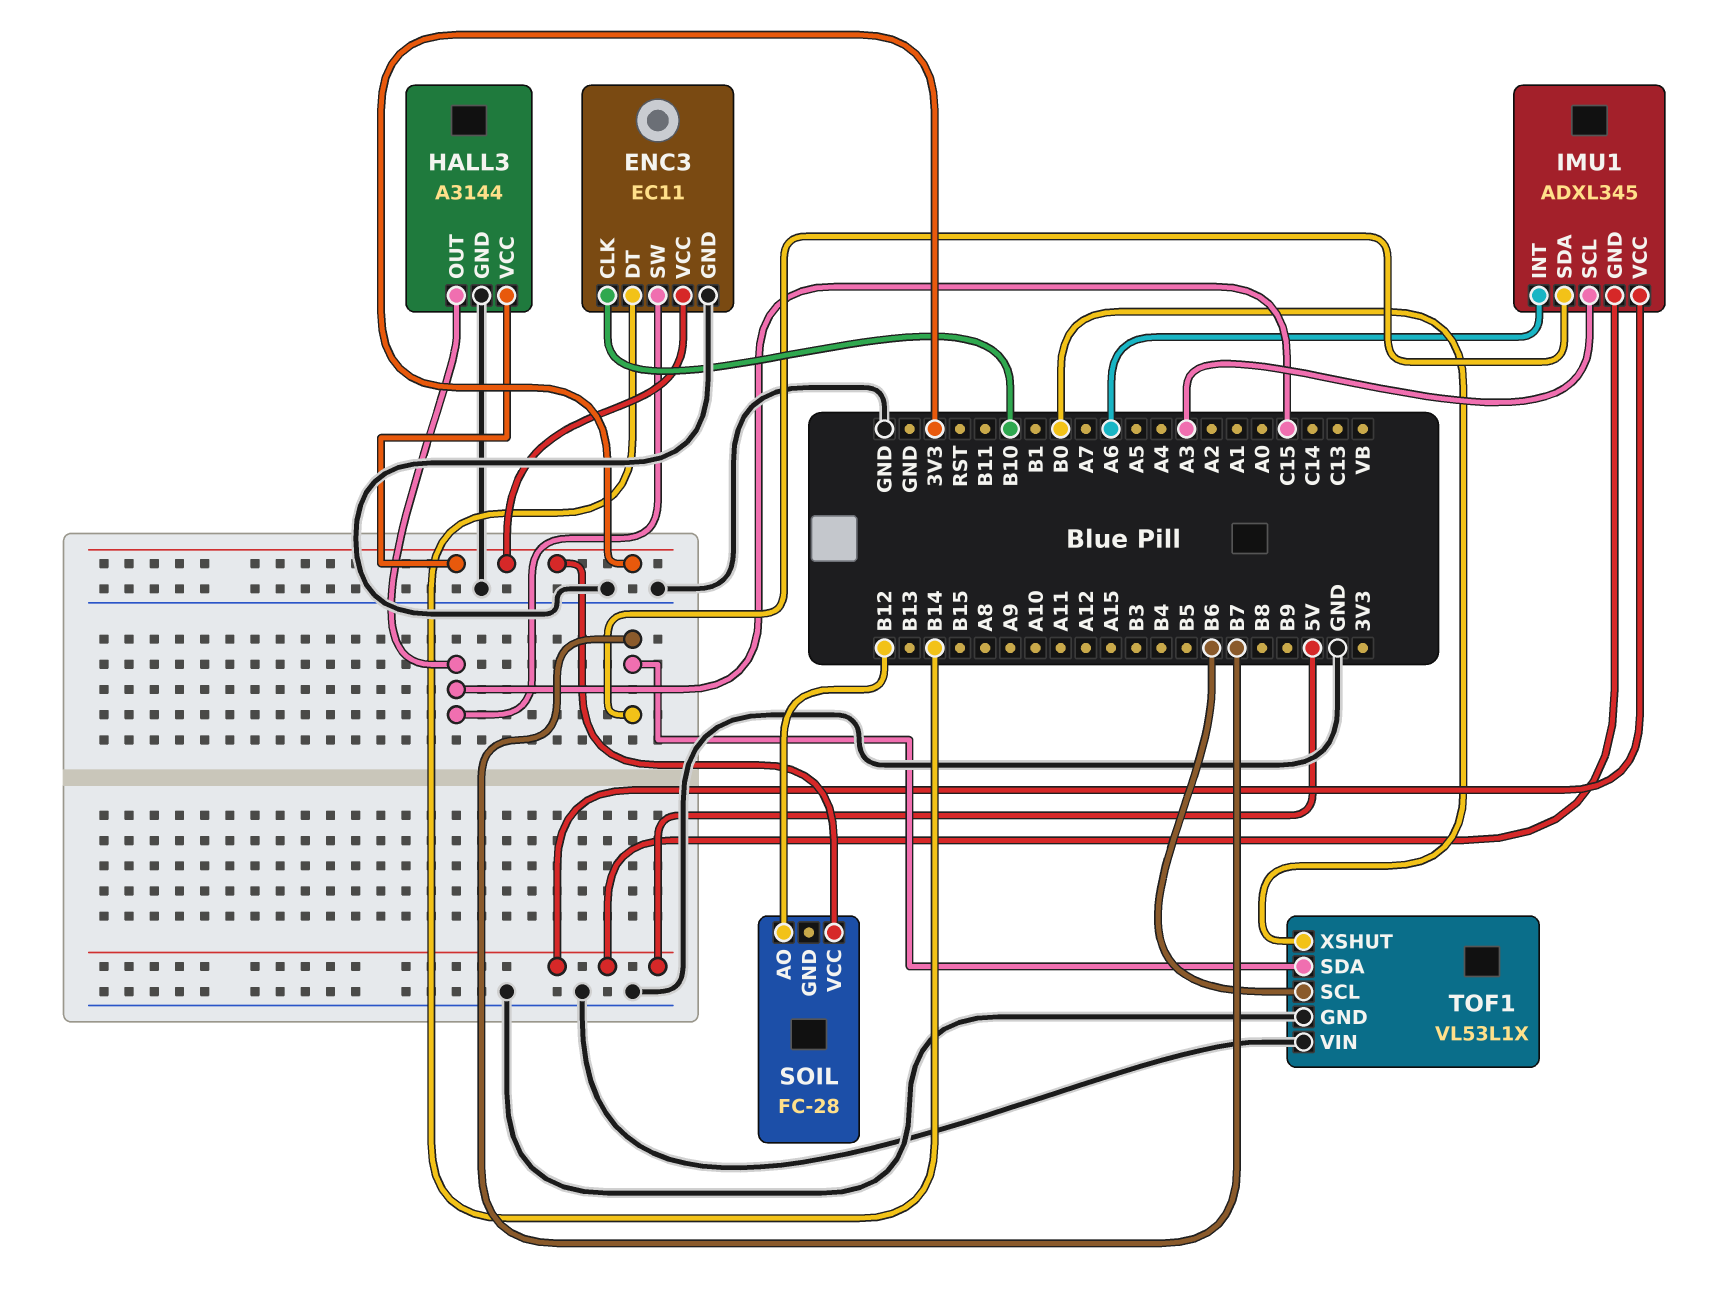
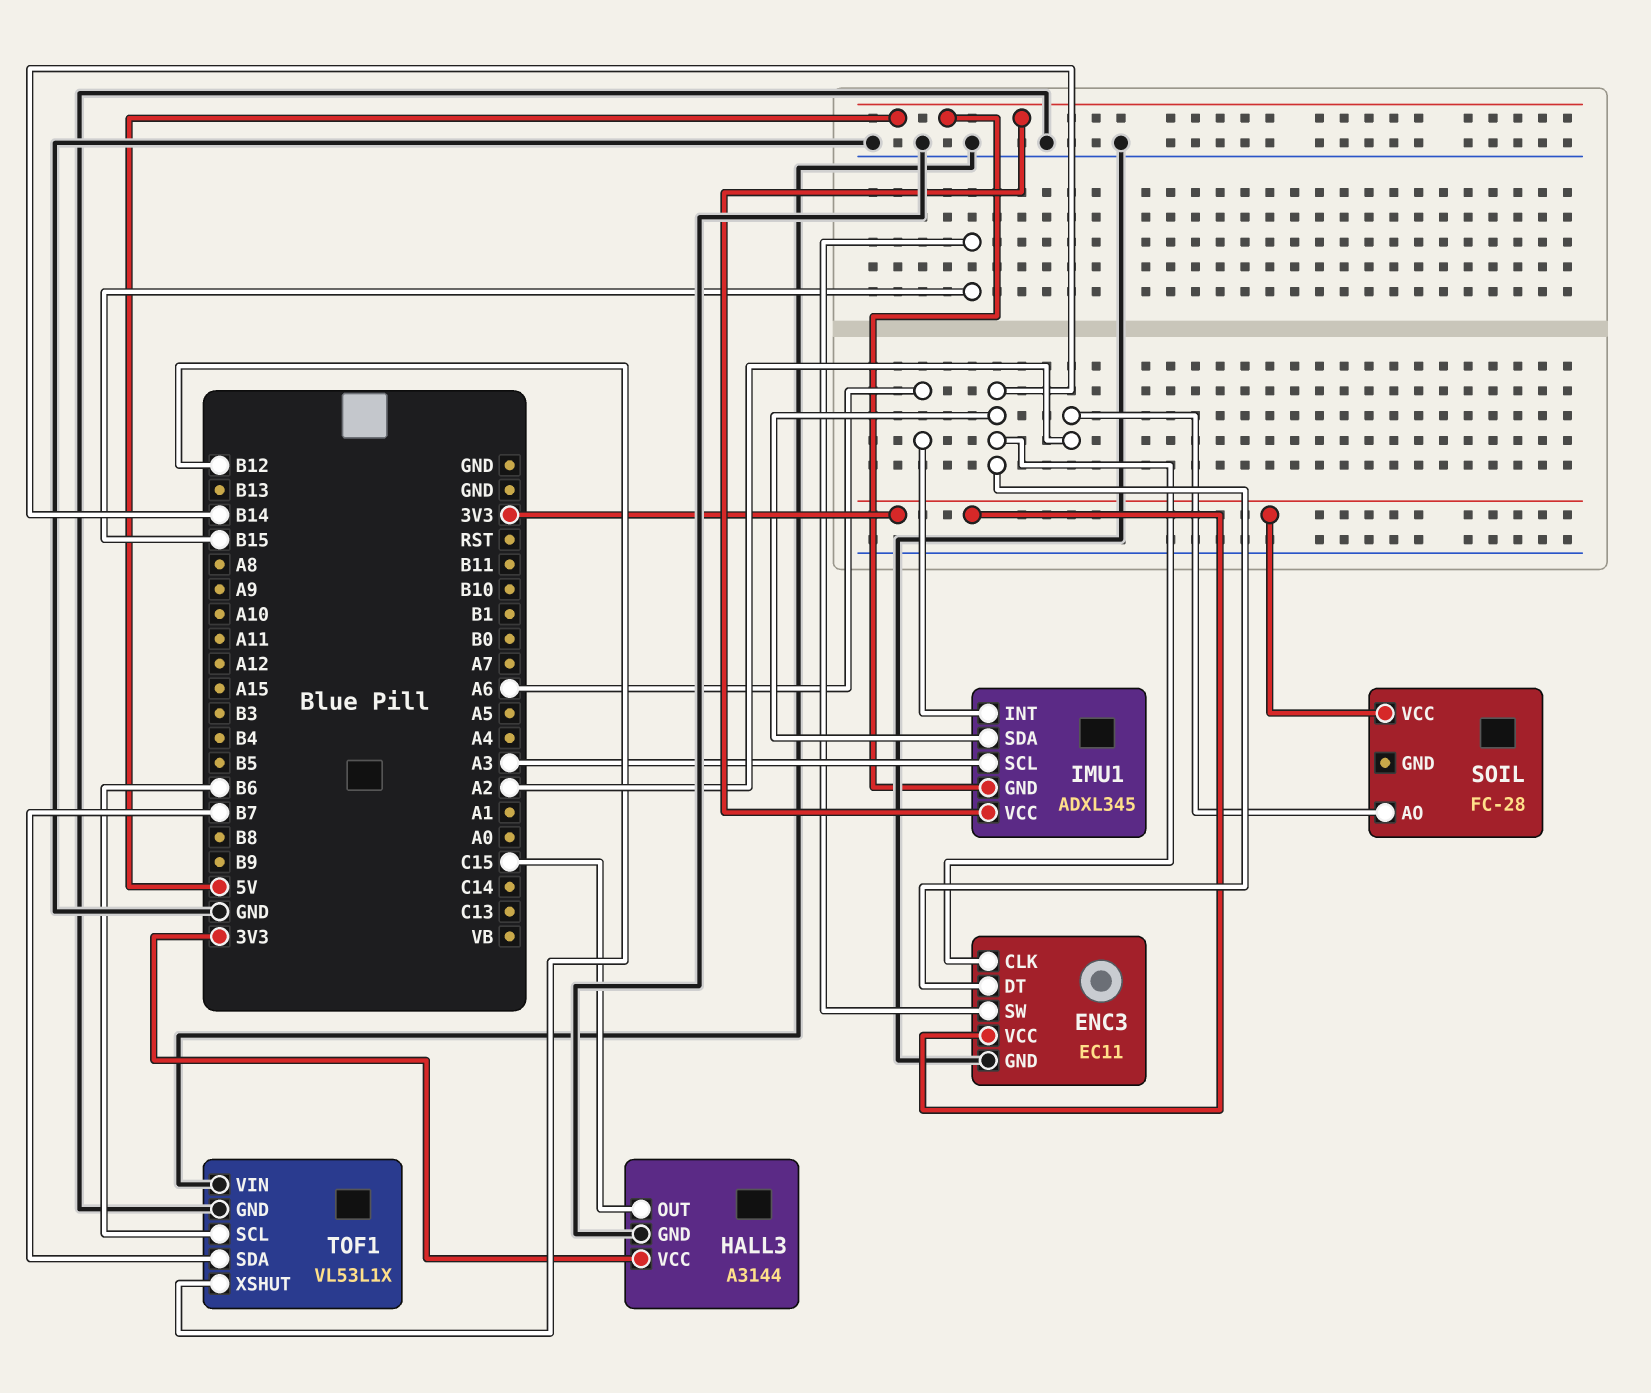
ENC3 pin CLK: B10 -> B14
ENC3 pin SW: C15 -> B15
IMU1 pin SDA: B7 -> B14
SOIL pin AO: B12 -> A2
TOF1 pin XSHUT: B0 -> B12

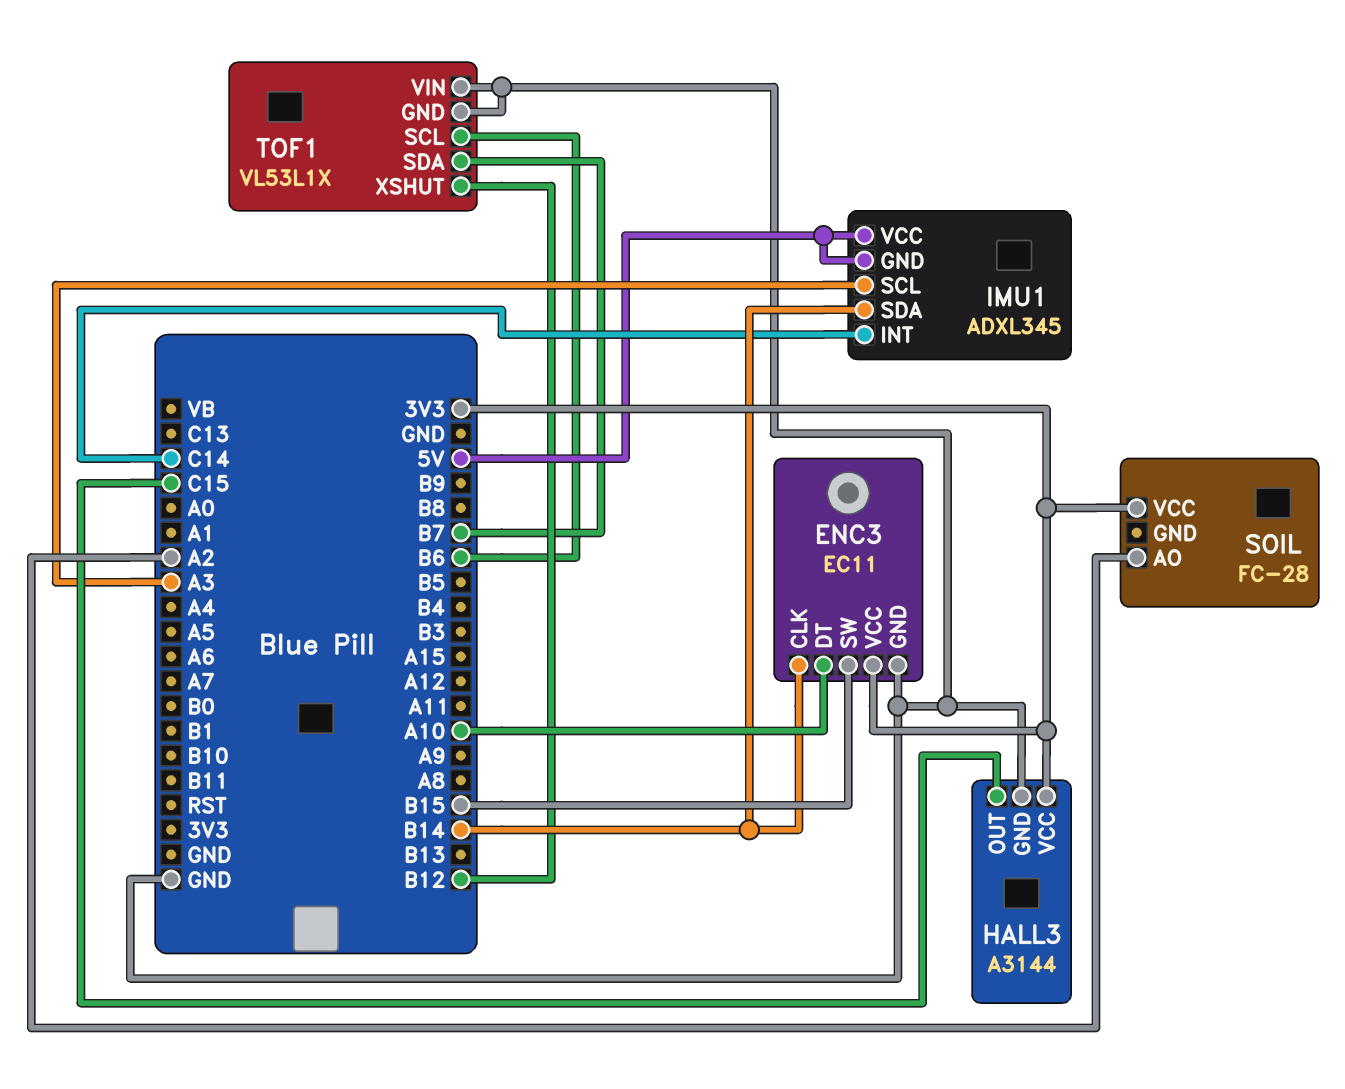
ENC3 pin DT: B14 -> A10
IMU1 pin INT: A6 -> C14

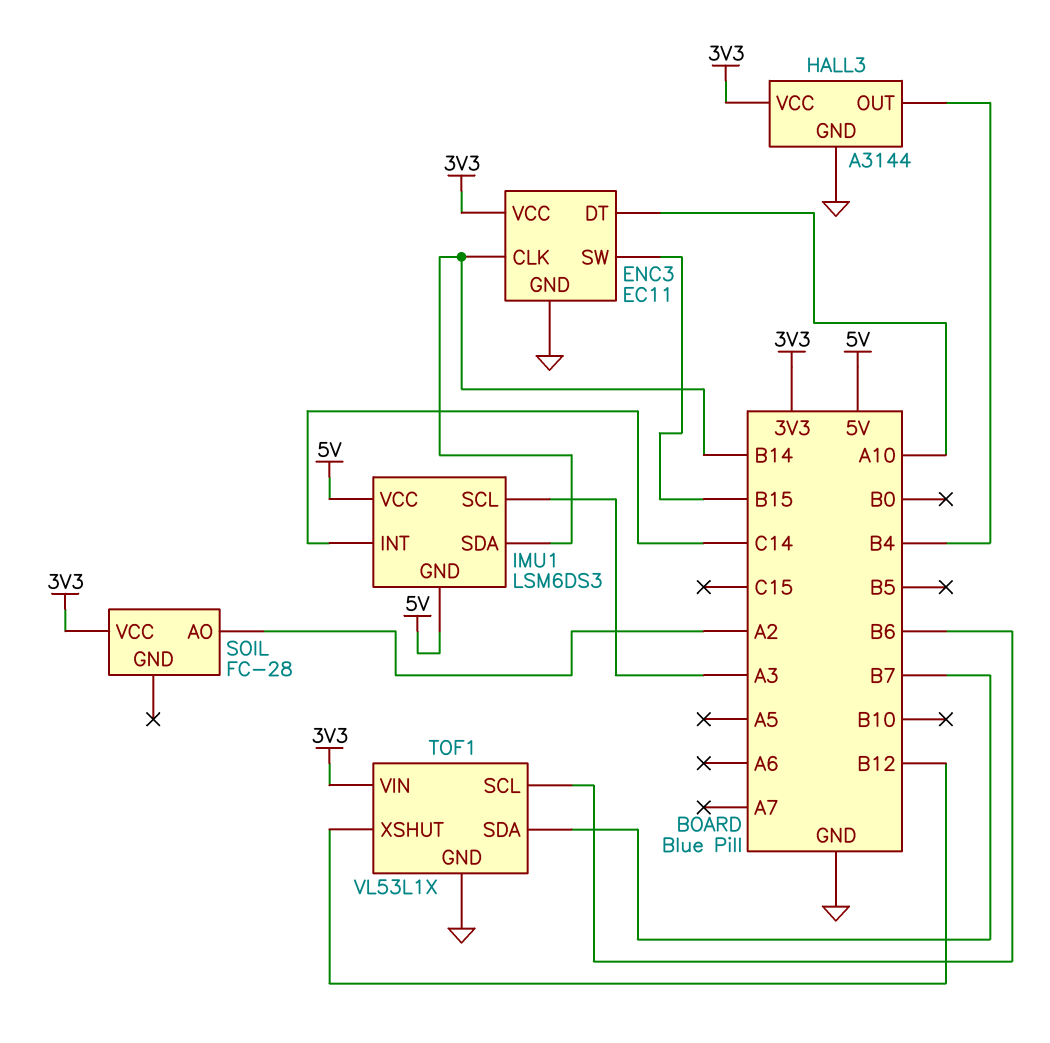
HALL3 pin OUT: C15 -> B4
IMU1: ADXL345 -> LSM6DS3
TOF1 pin VIN: GND -> 3V3

